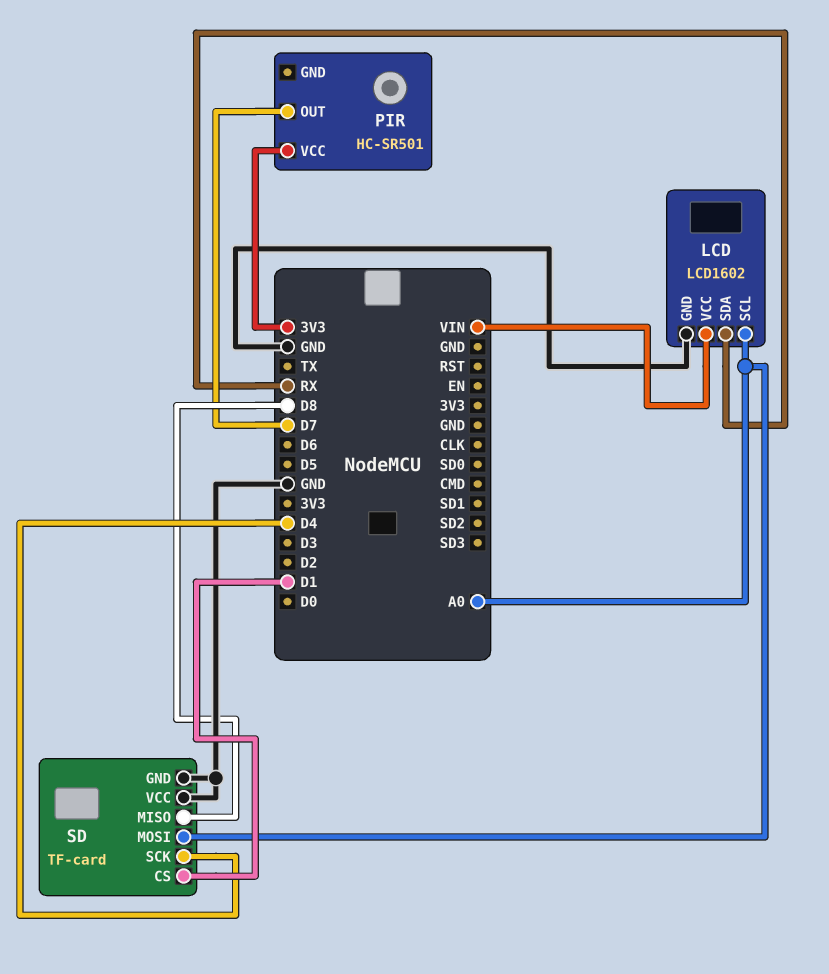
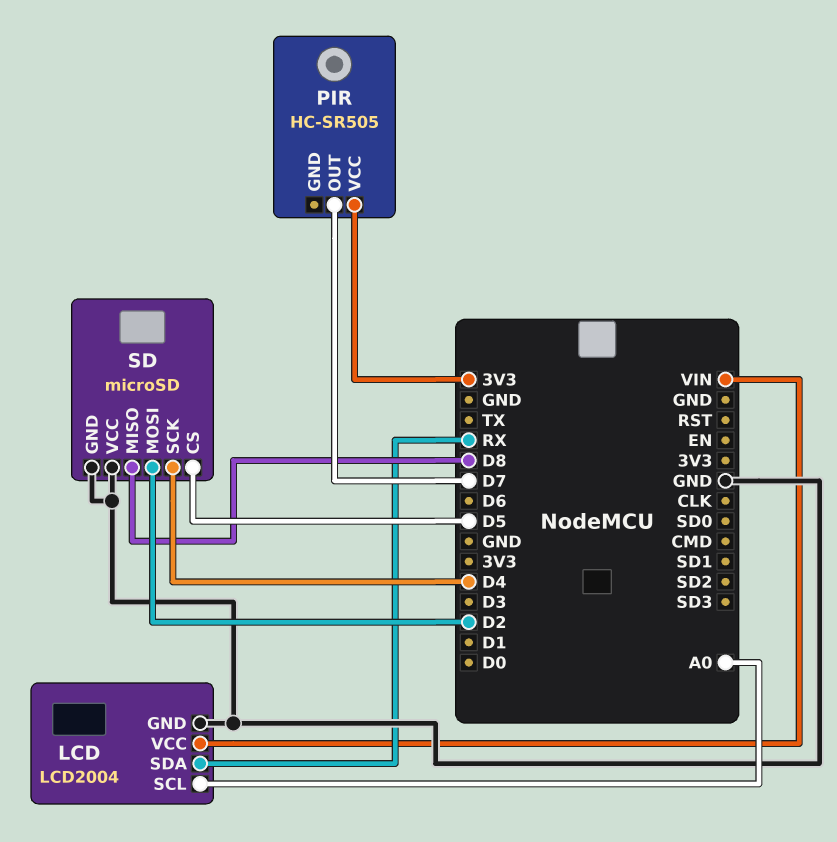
LCD: LCD1602 -> LCD2004
PIR: HC-SR501 -> HC-SR505
SD: TF-card -> microSD
SD pin CS: D1 -> D5
SD pin MOSI: A0 -> D2

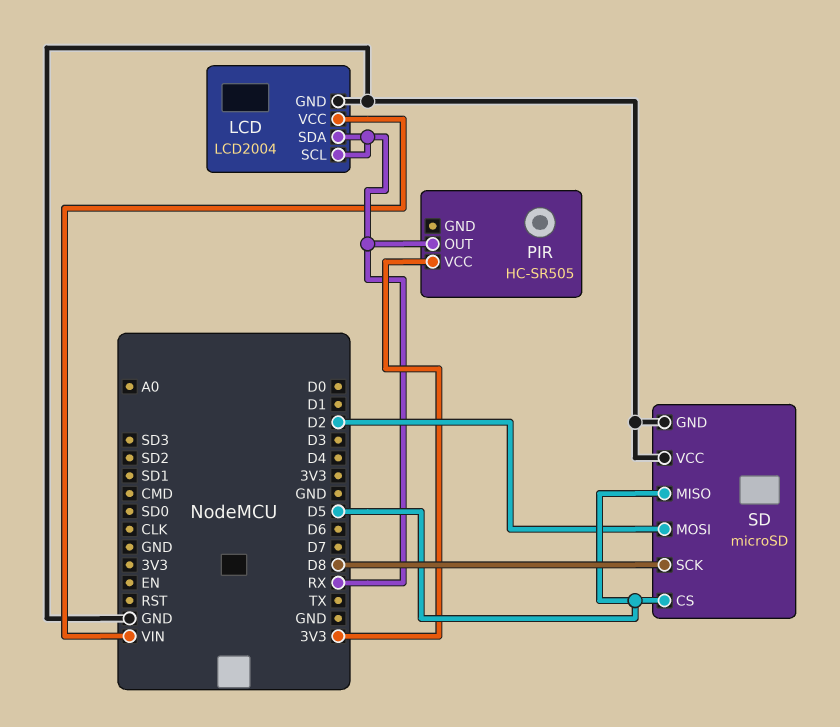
LCD pin SCL: A0 -> RX
PIR pin OUT: D7 -> RX
SD pin MISO: D8 -> D5
SD pin SCK: D4 -> D8

